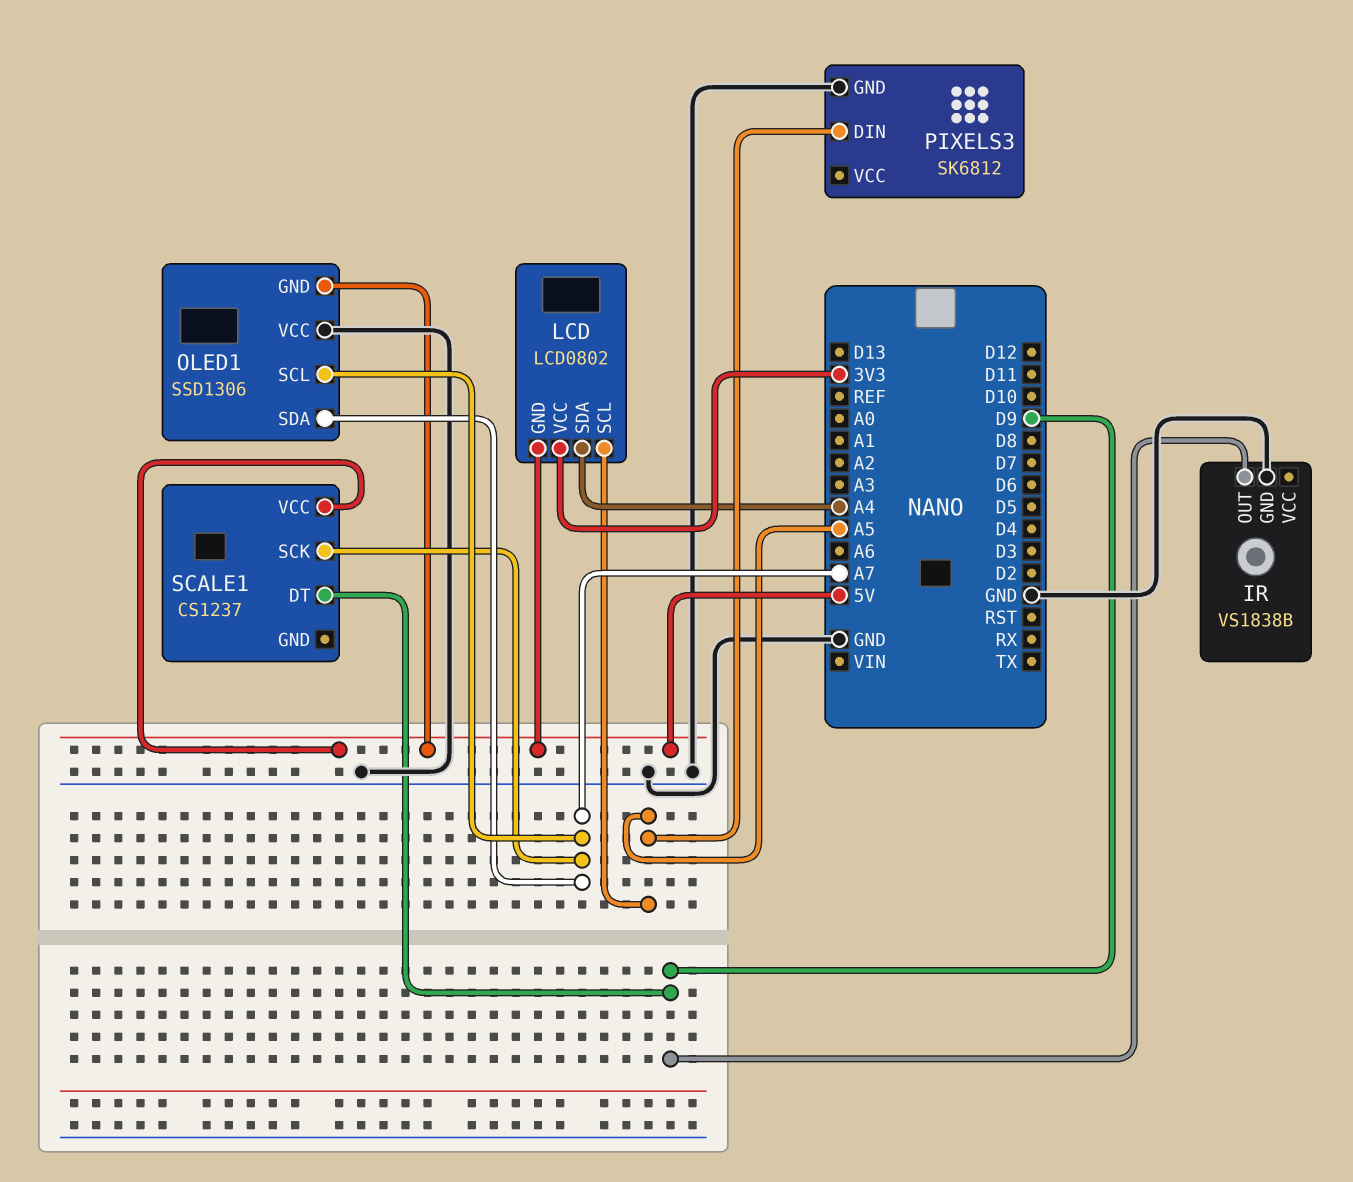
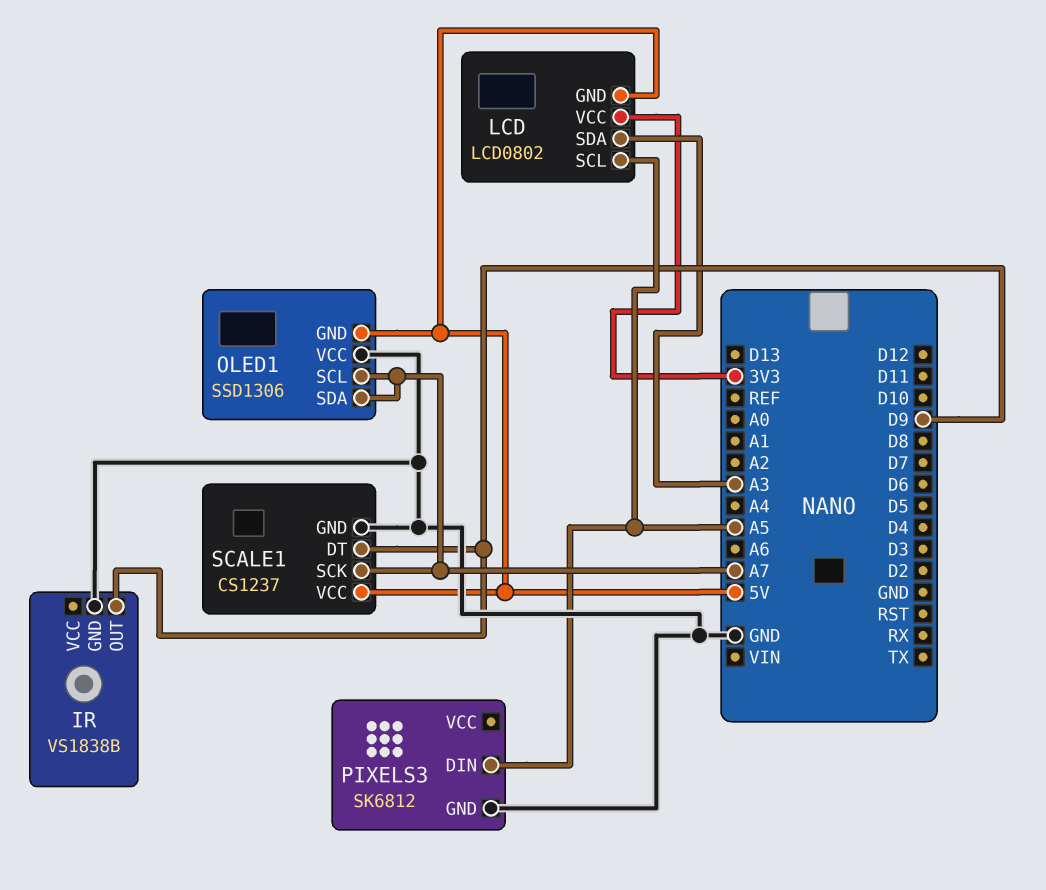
LCD pin SDA: A4 -> A3
SCALE1 pin GND: none -> GND

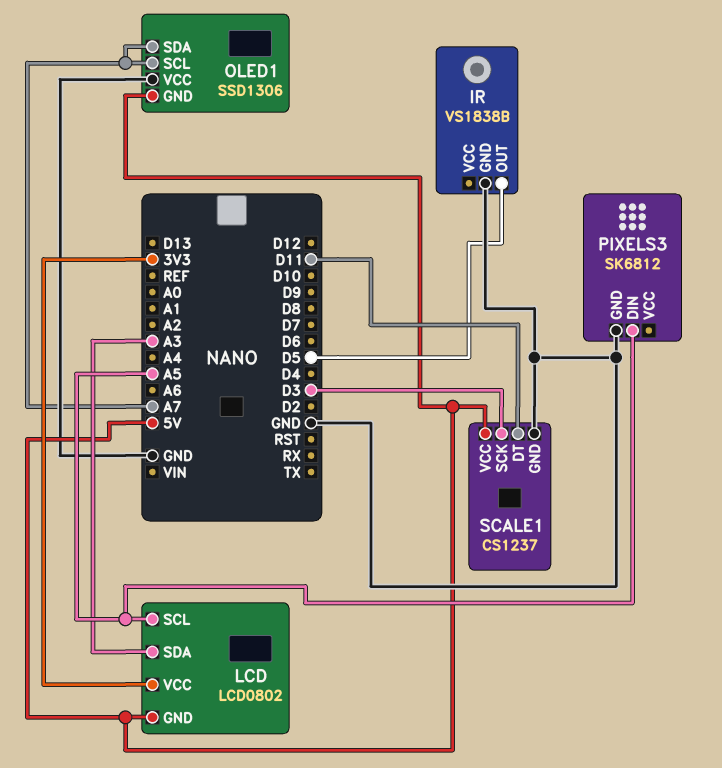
IR pin OUT: D9 -> D5
SCALE1 pin DT: D9 -> D11
SCALE1 pin SCK: A7 -> D3

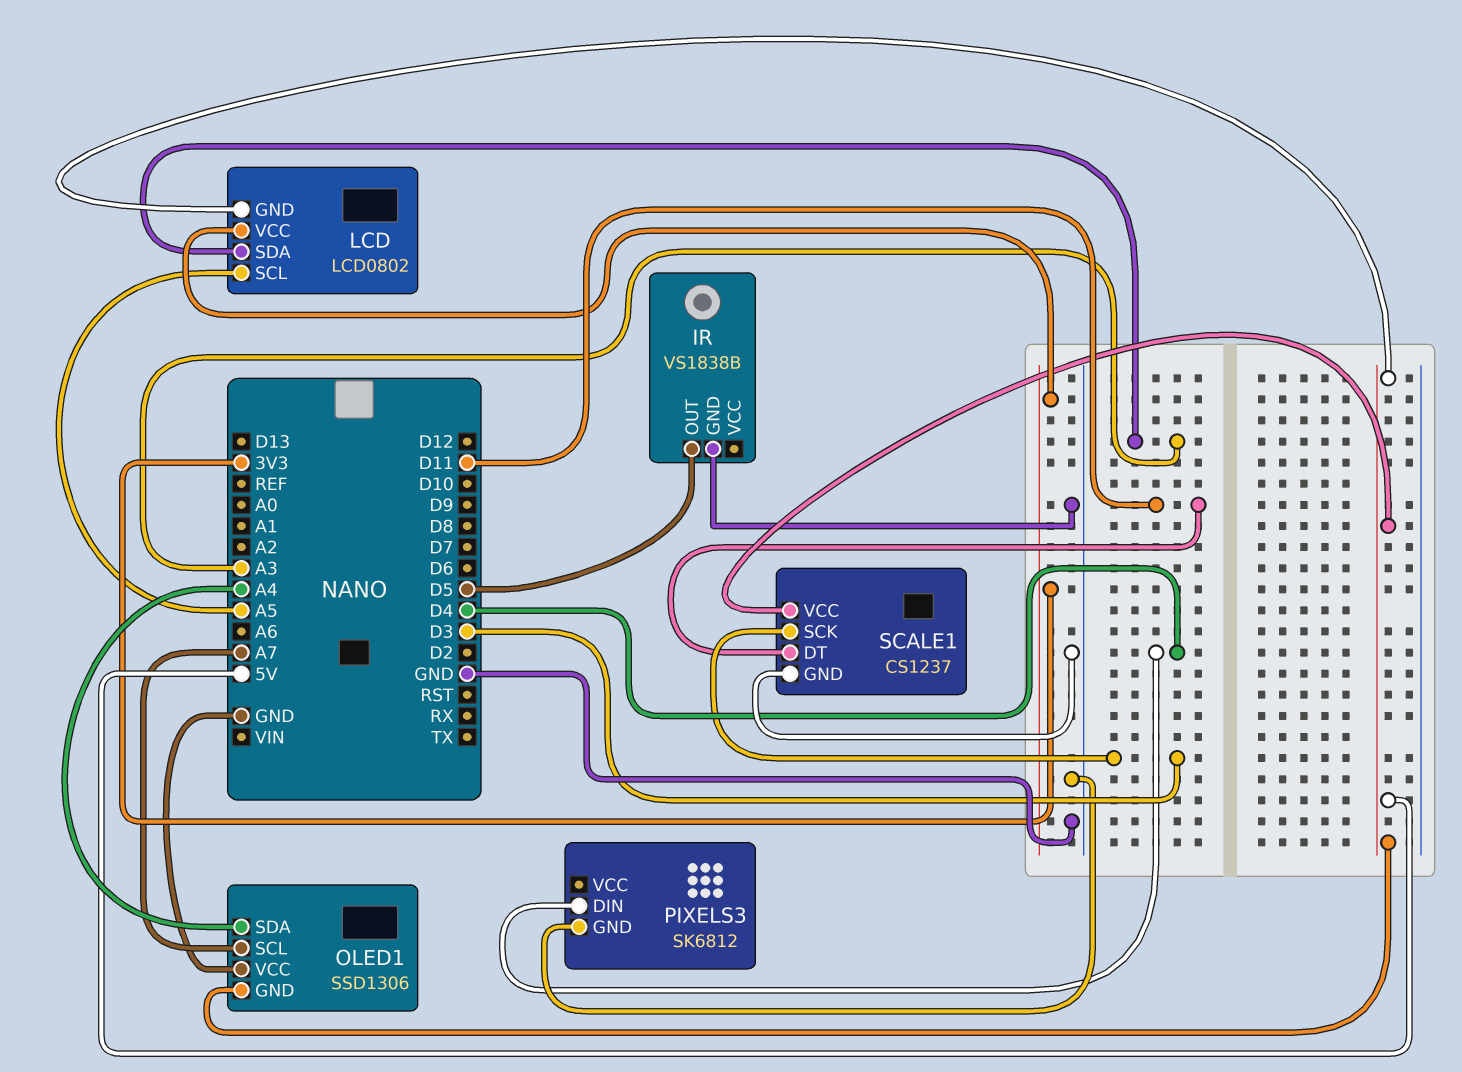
OLED1 pin SDA: A7 -> A4
PIXELS3 pin DIN: A5 -> D4

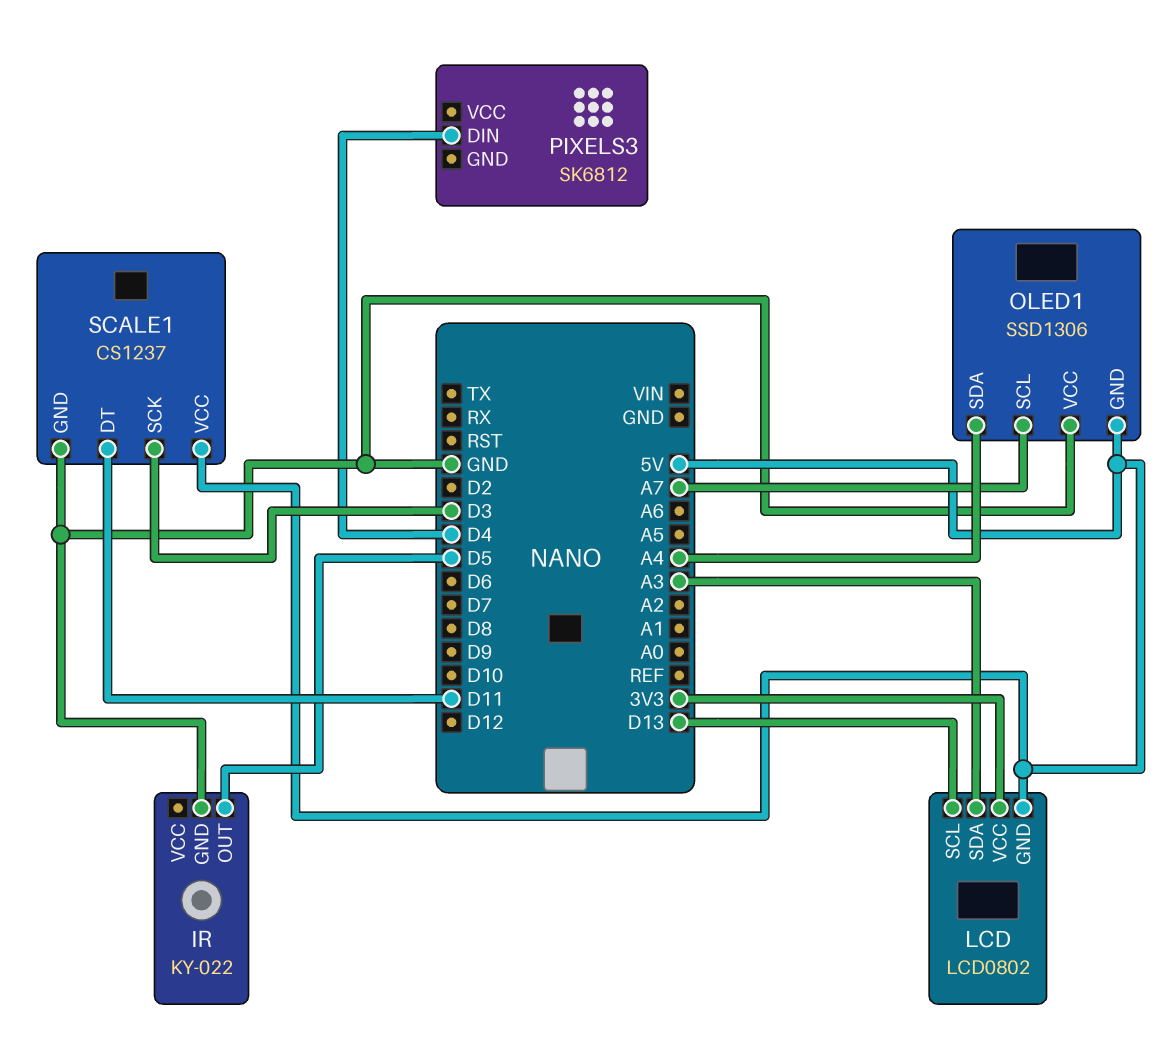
IR: VS1838B -> KY-022
LCD pin SCL: A5 -> D13
PIXELS3 pin GND: GND -> none

